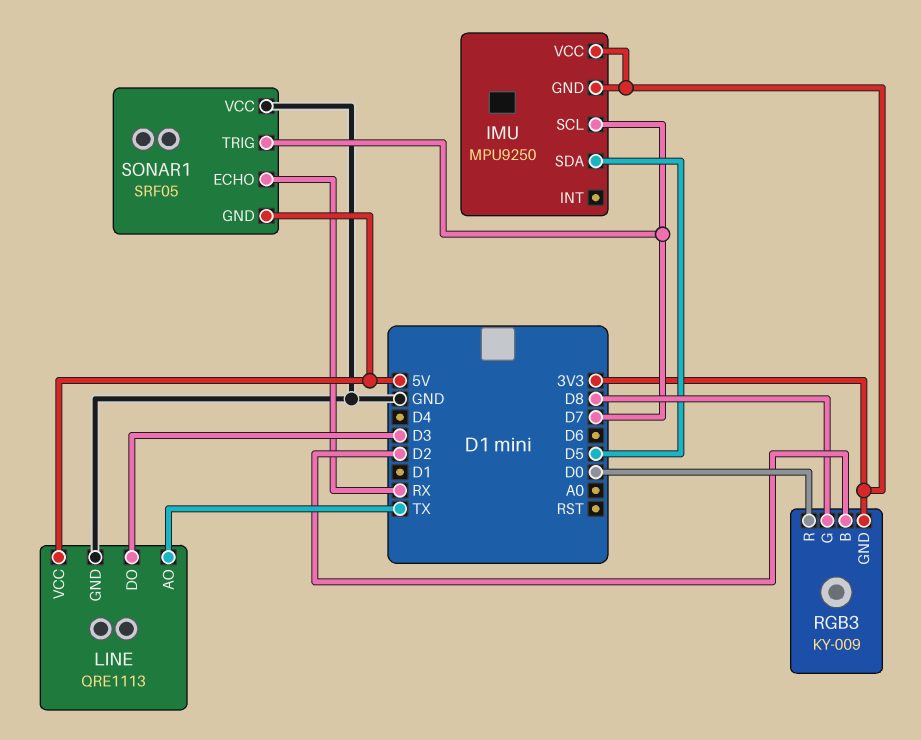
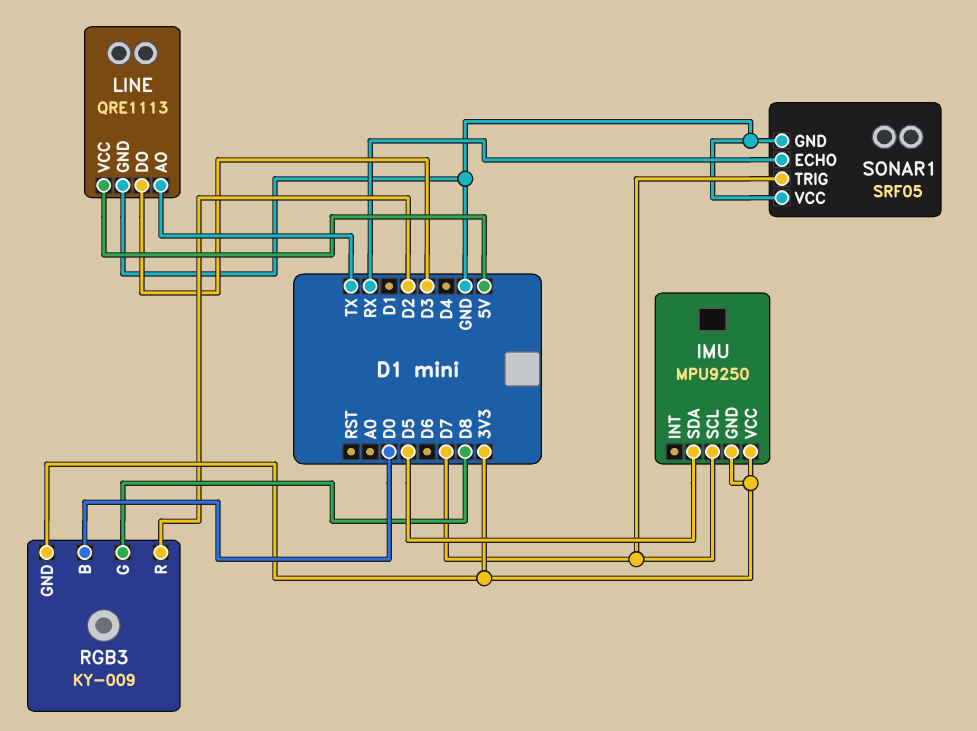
RGB3 pin B: D2 -> D0
RGB3 pin R: D0 -> D2
SONAR1 pin GND: 5V -> GND

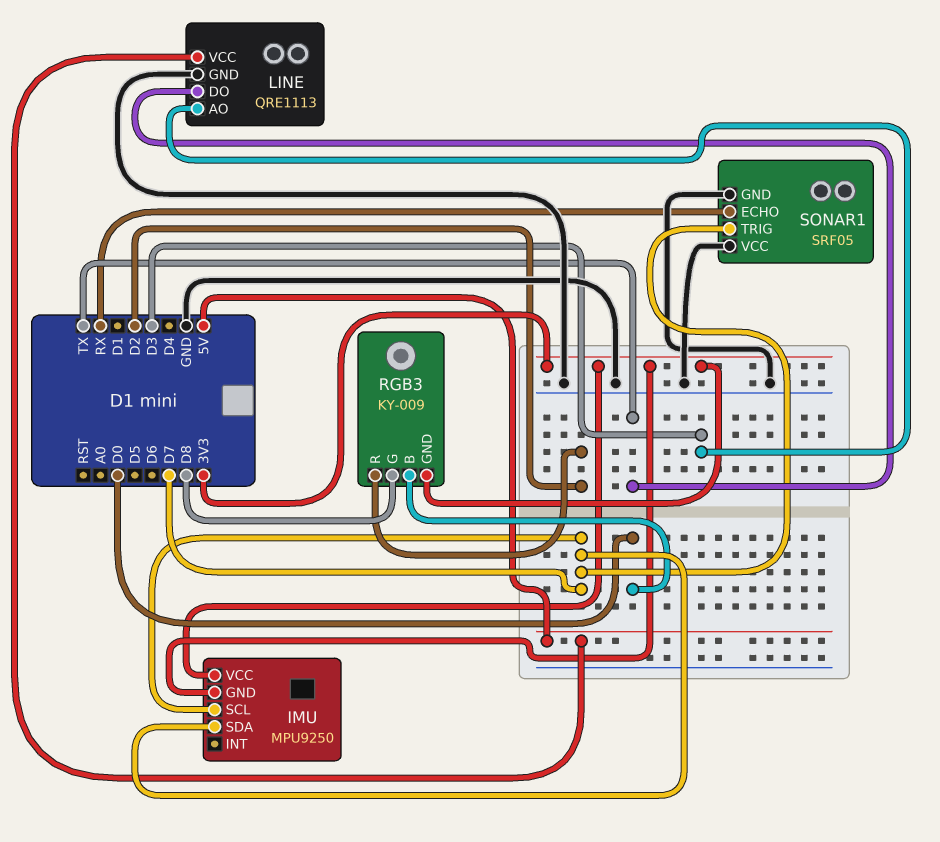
IMU pin SDA: D5 -> D7
LINE pin AO: TX -> D3
LINE pin DO: D3 -> TX

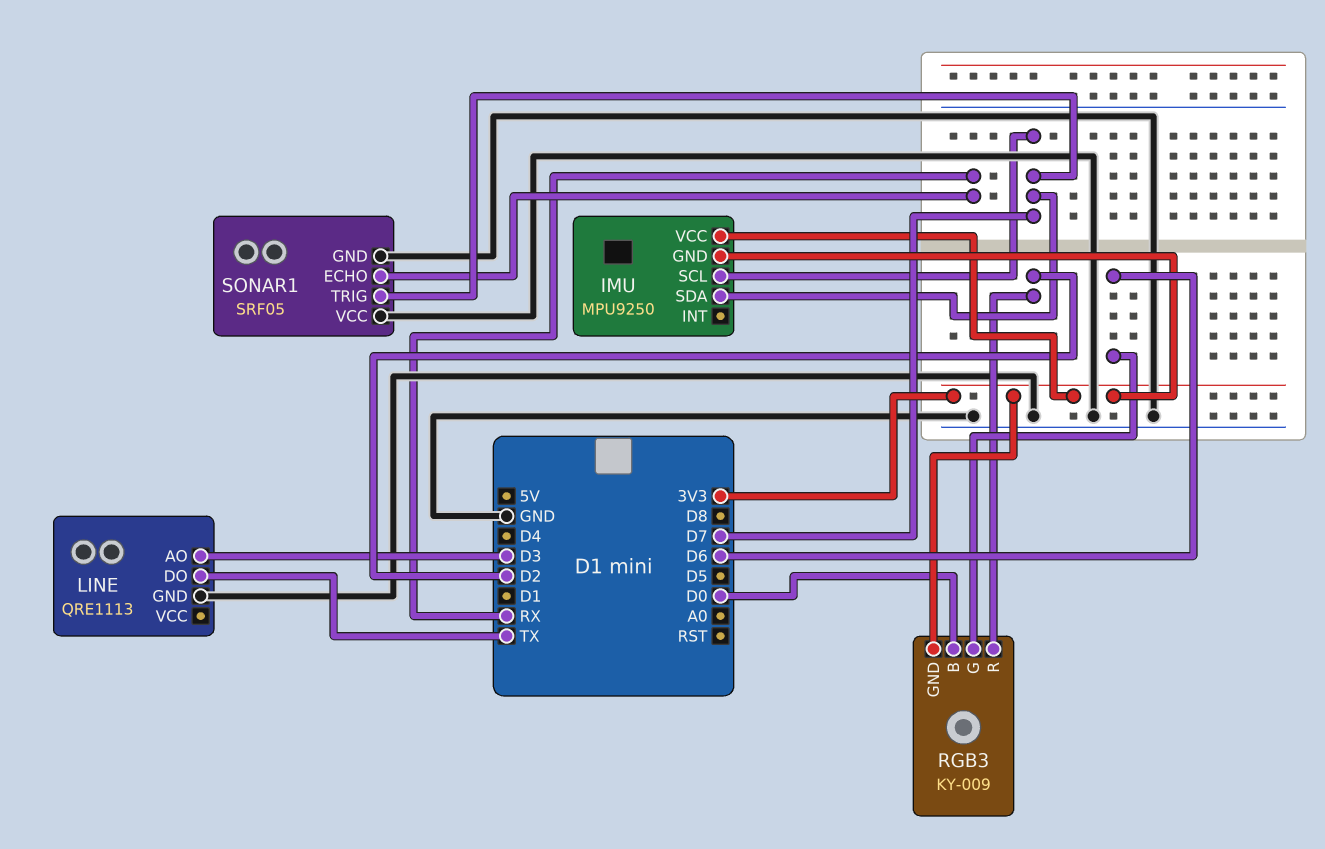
LINE pin VCC: 5V -> none
RGB3 pin G: D8 -> D6

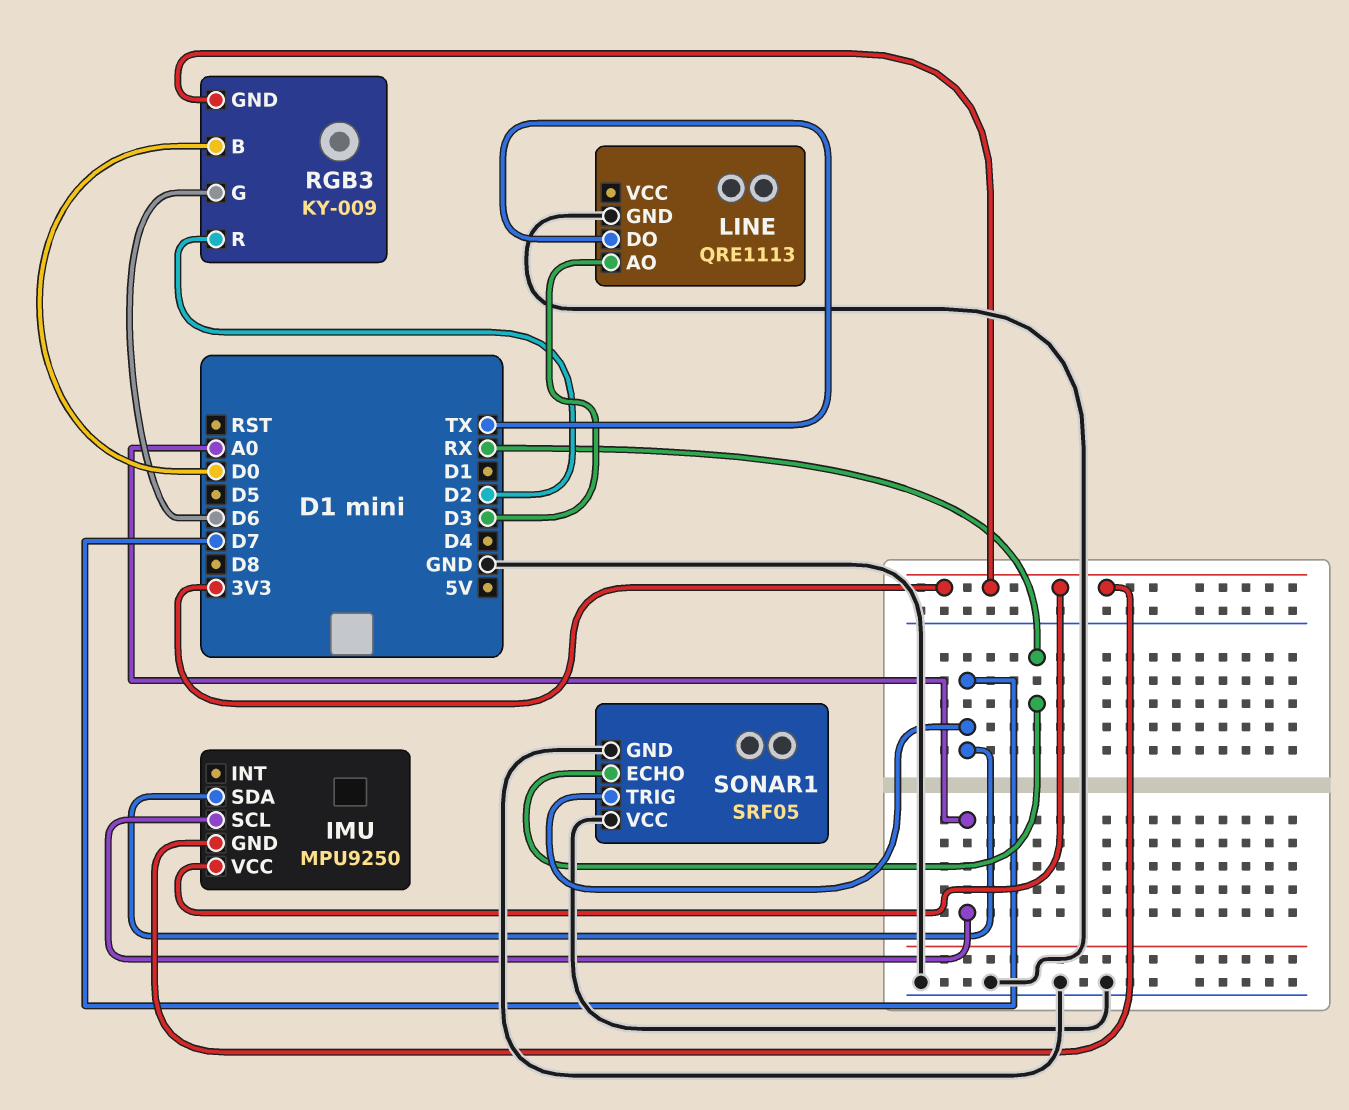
IMU pin SCL: D7 -> A0

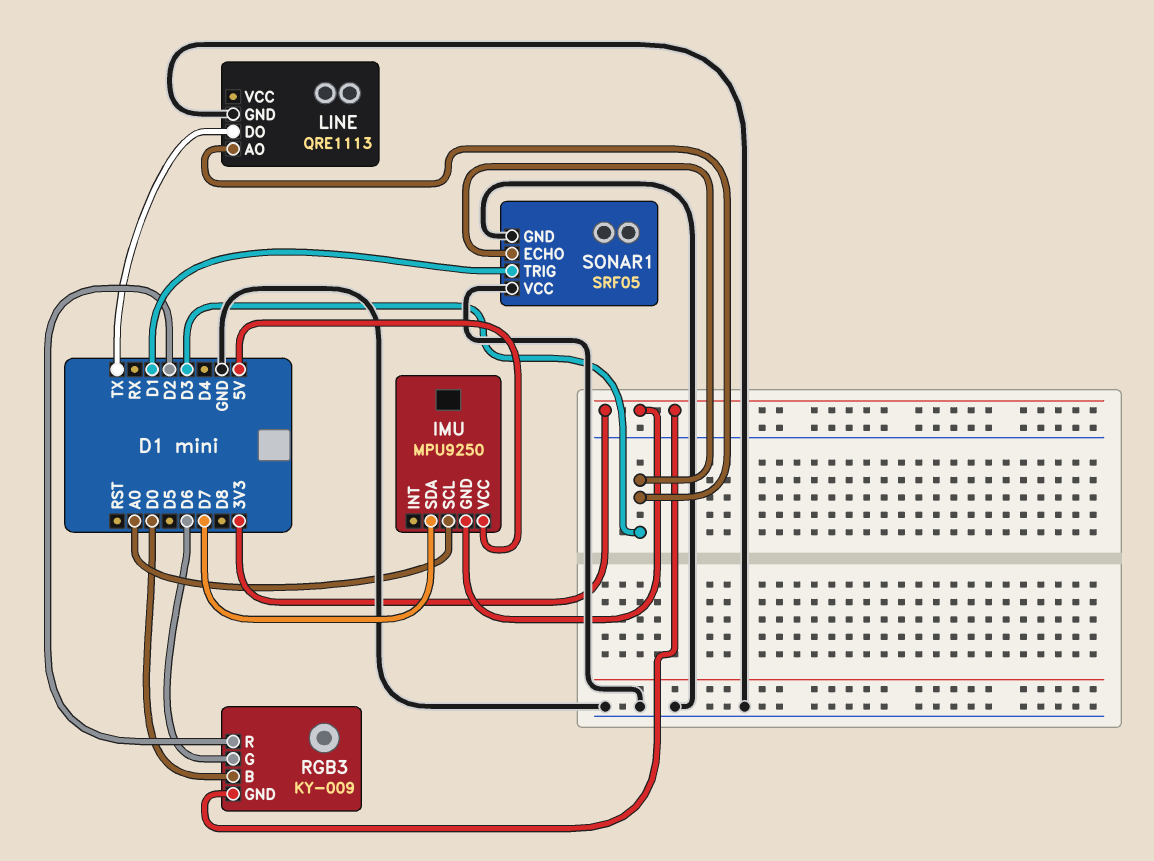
IMU pin VCC: 3V3 -> 5V
SONAR1 pin ECHO: RX -> D3
SONAR1 pin TRIG: D7 -> D1

